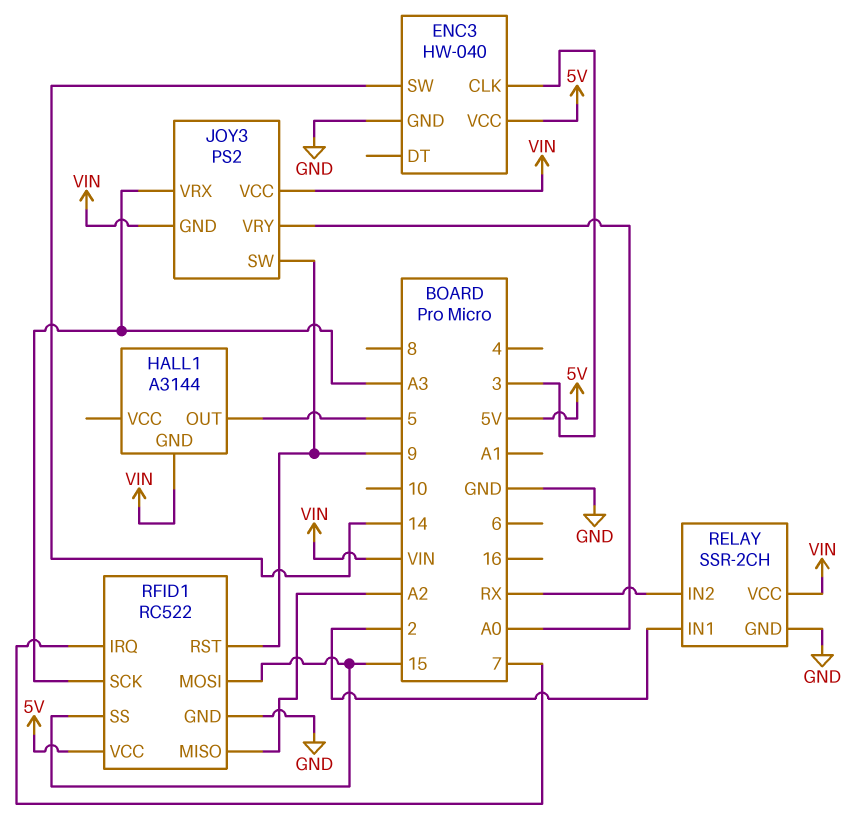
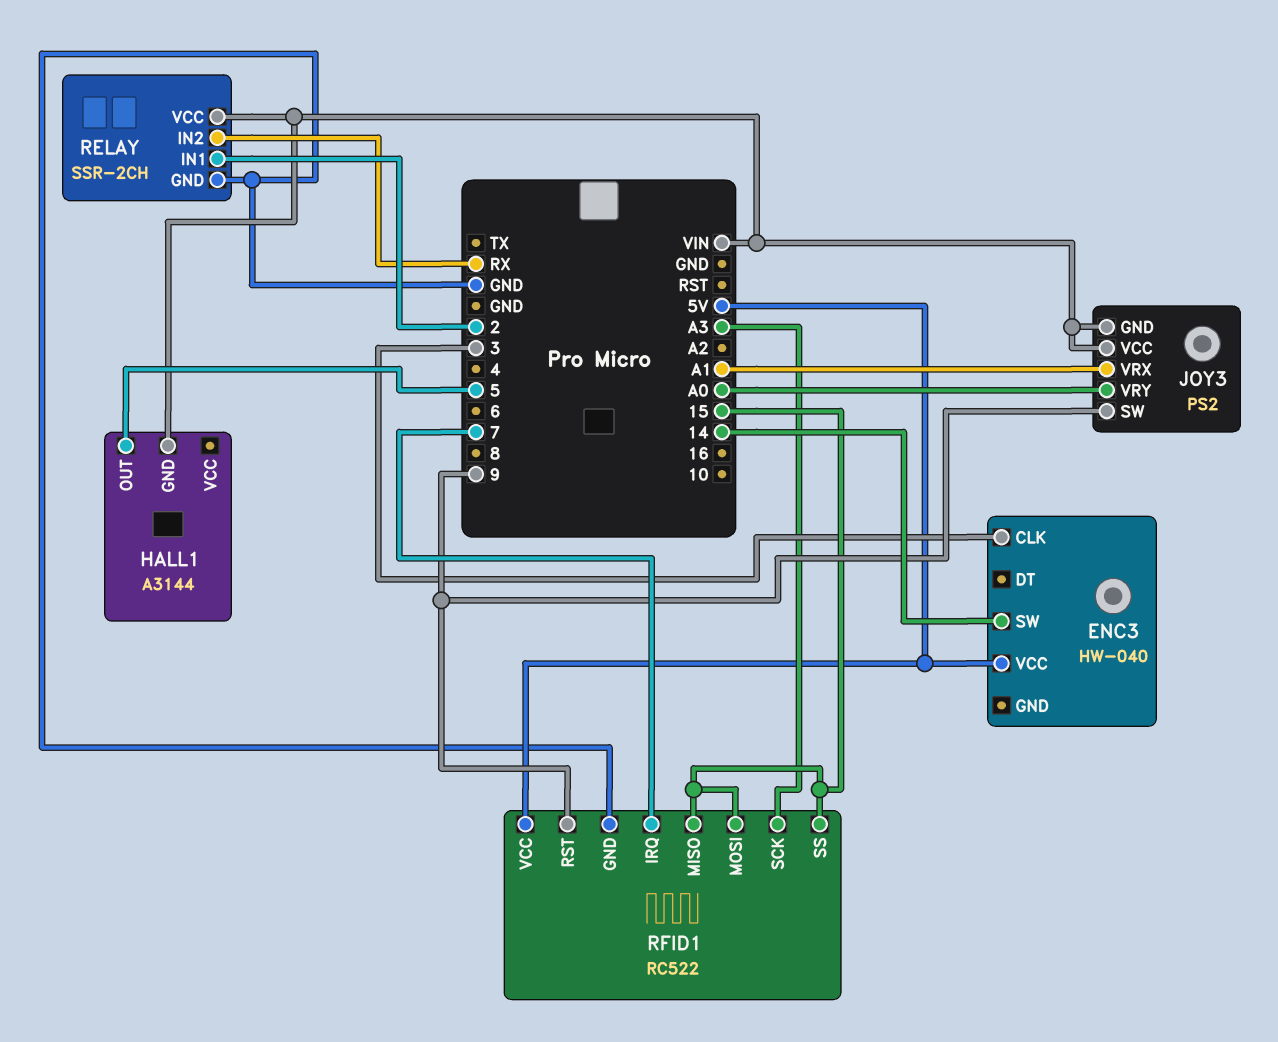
ENC3 pin GND: GND -> none
JOY3 pin VRX: A3 -> A1
RFID1 pin MISO: A2 -> 15

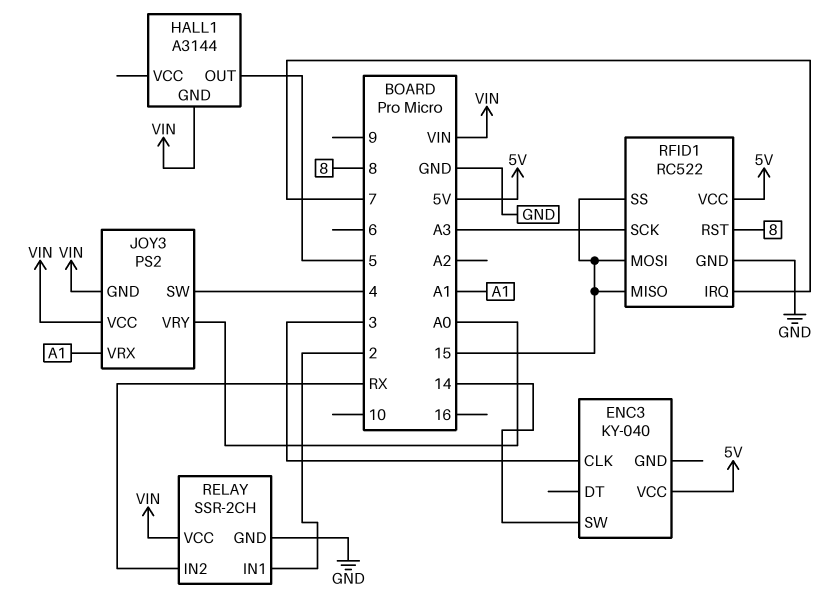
ENC3: HW-040 -> KY-040
JOY3 pin SW: 9 -> 4
RFID1 pin RST: 9 -> 8

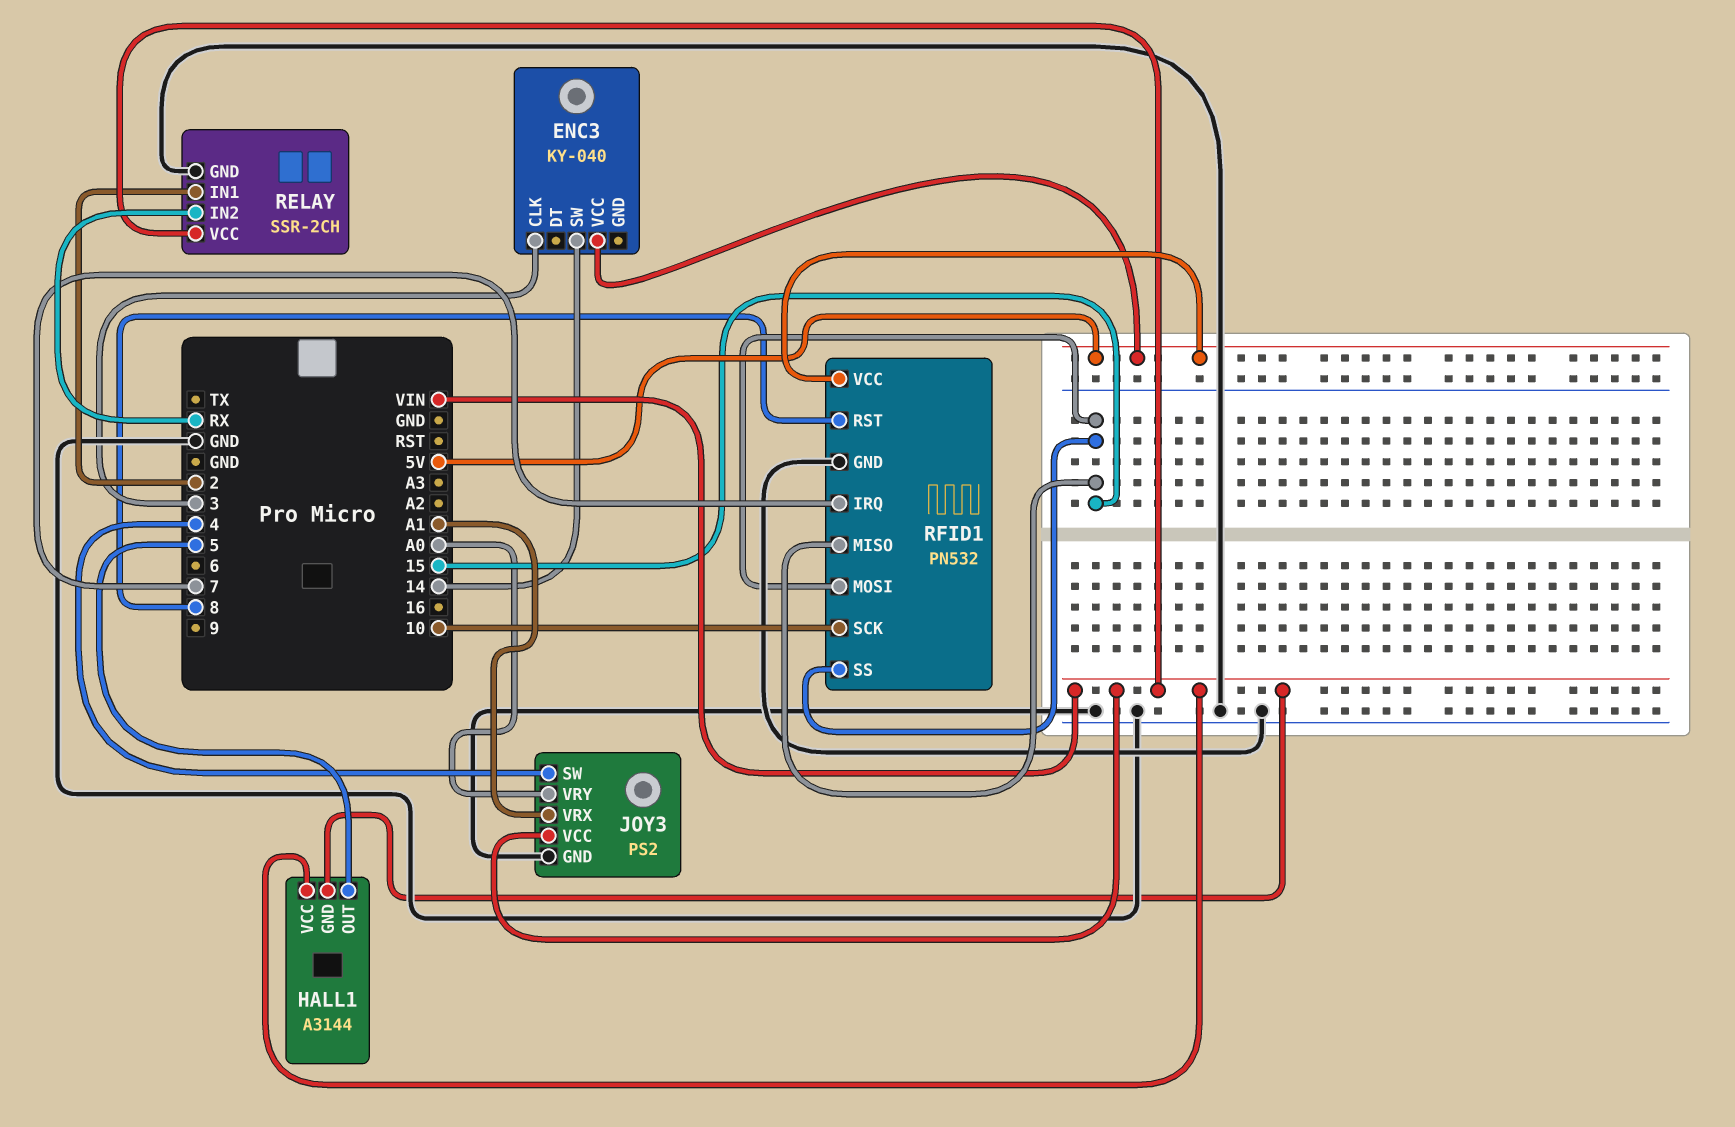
HALL1 pin VCC: none -> VIN
JOY3 pin GND: VIN -> GND
RFID1: RC522 -> PN532
RFID1 pin SCK: A3 -> 10

